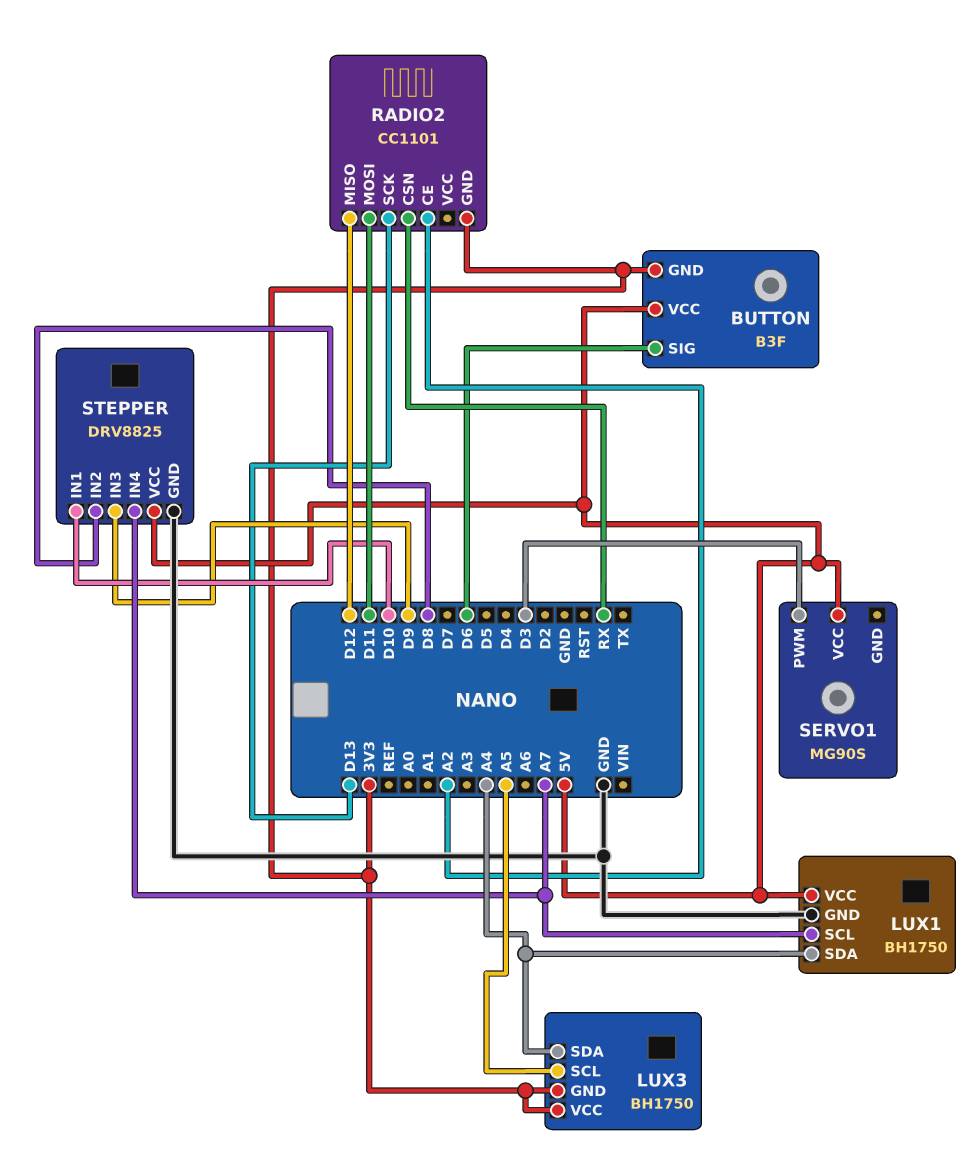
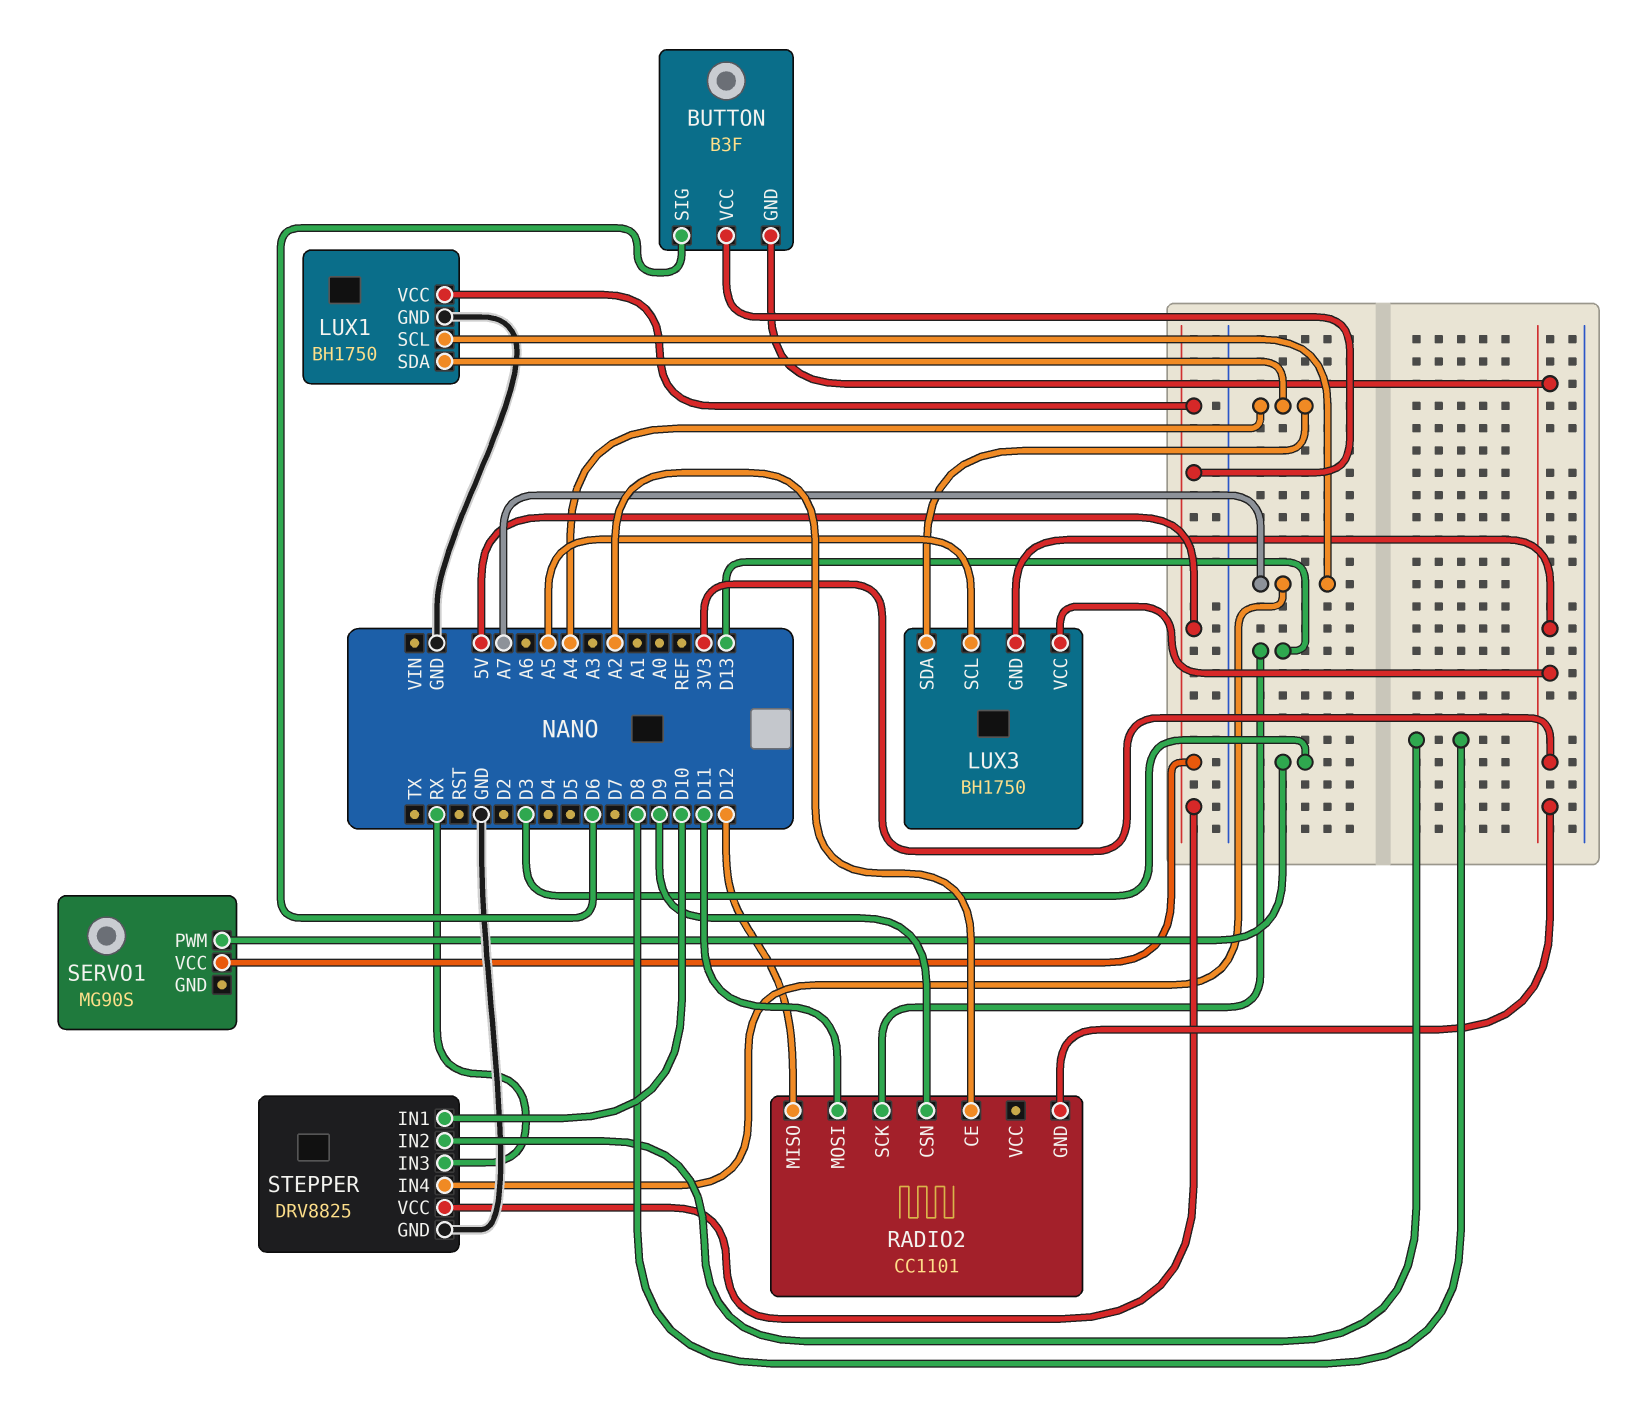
RADIO2 pin CSN: RX -> D9
STEPPER pin IN3: D9 -> RX

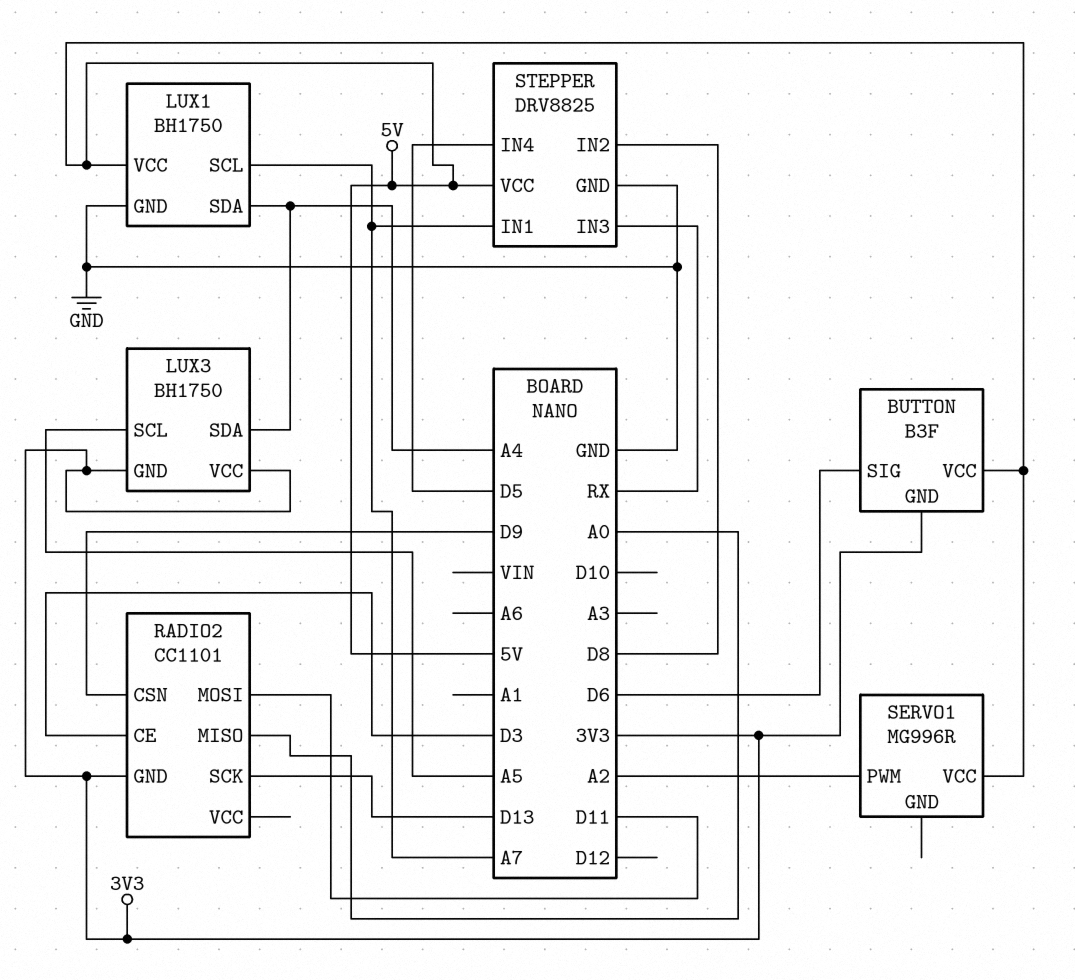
RADIO2 pin CE: A2 -> D3
RADIO2 pin MISO: D12 -> A0
SERVO1: MG90S -> MG996R
SERVO1 pin PWM: D3 -> A2
STEPPER pin IN1: D10 -> A7
STEPPER pin IN4: A7 -> D5

